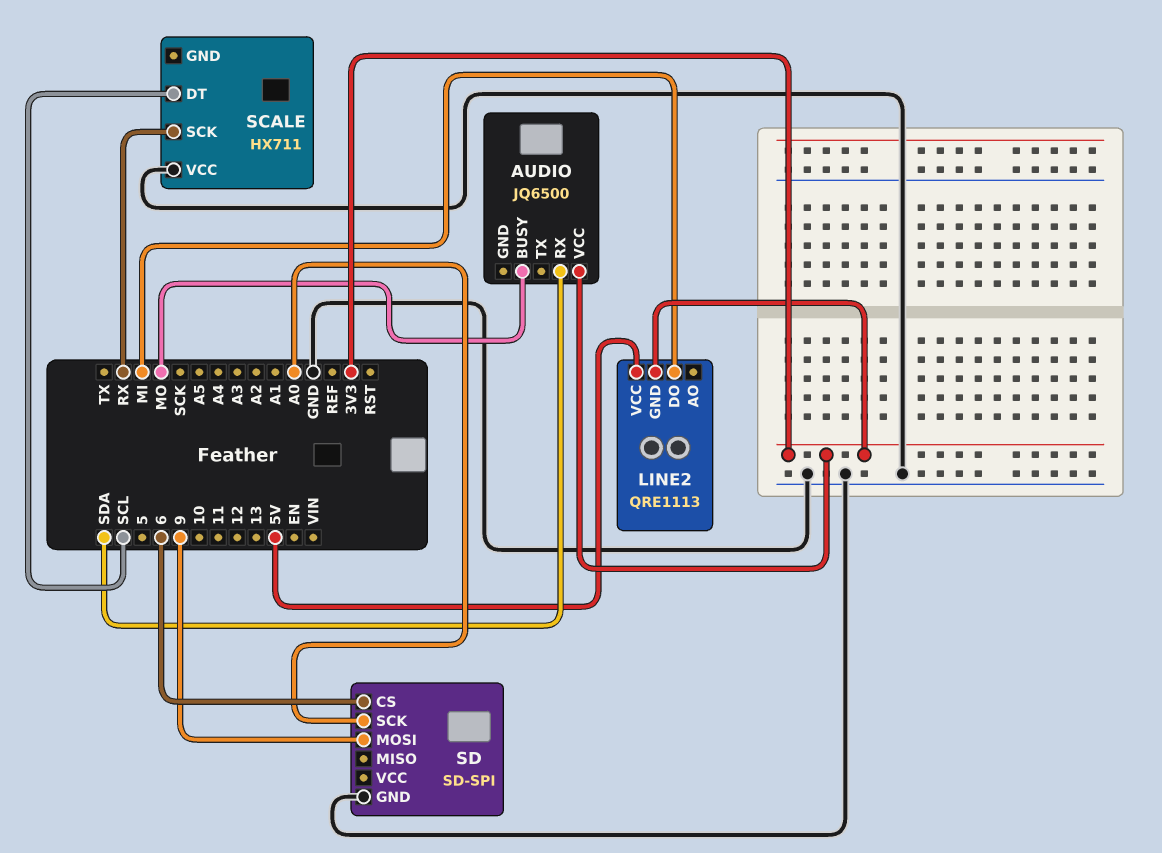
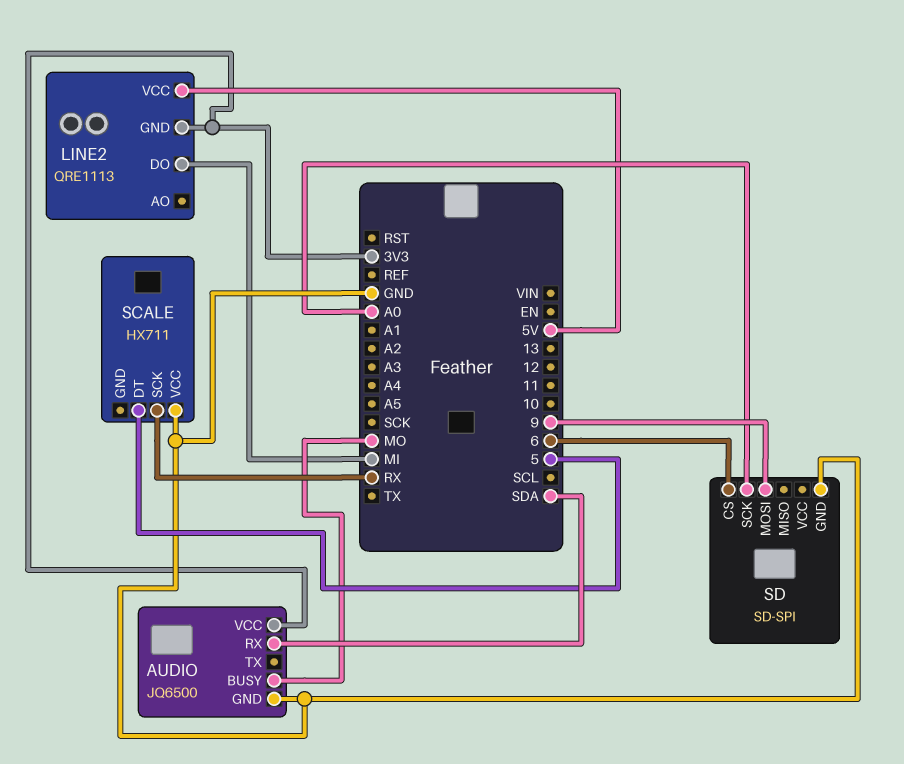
AUDIO pin GND: none -> GND
SCALE pin DT: SCL -> 5

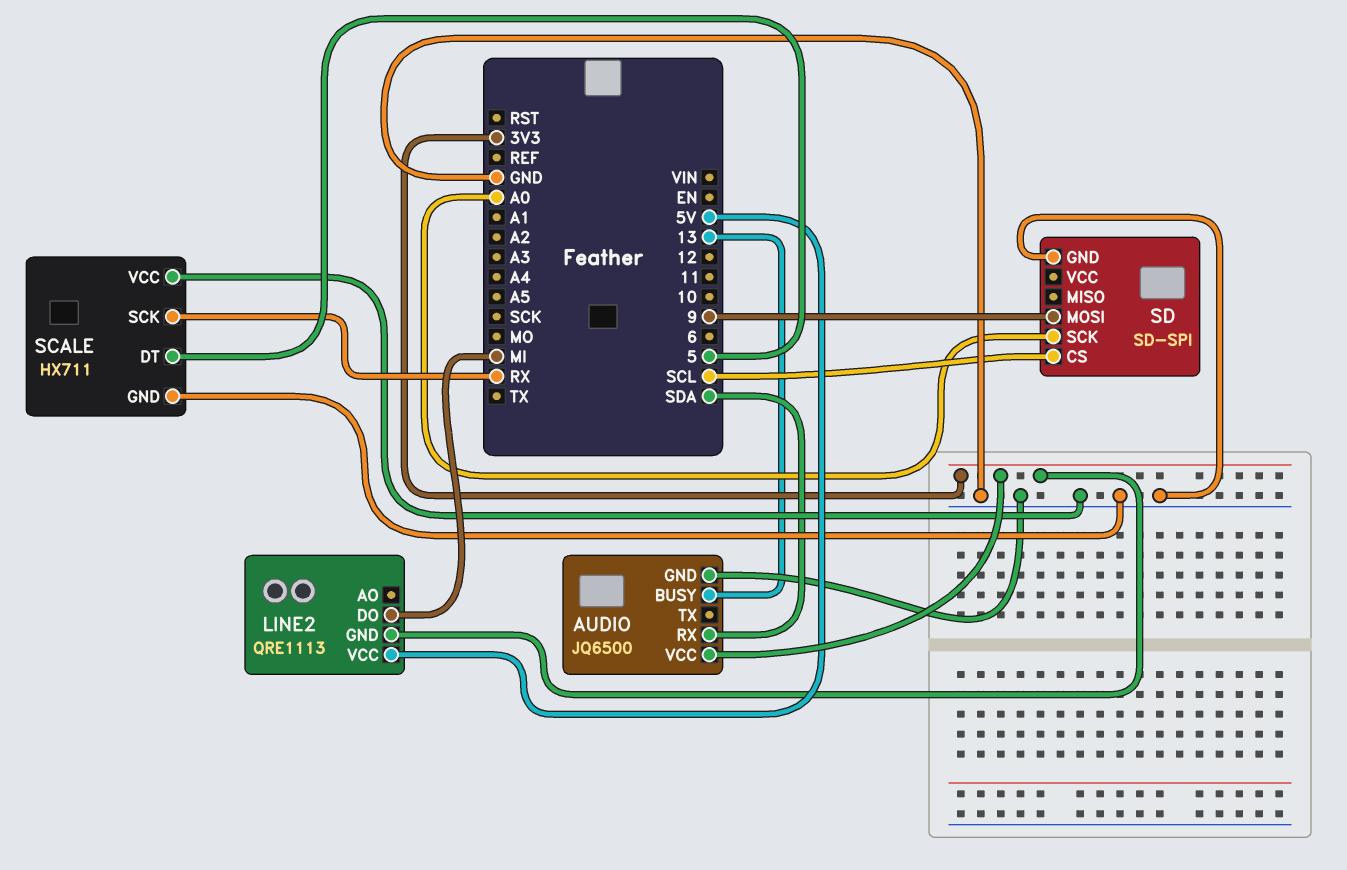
AUDIO pin BUSY: MO -> 13
SCALE pin GND: none -> GND
SD pin CS: 6 -> SCL

